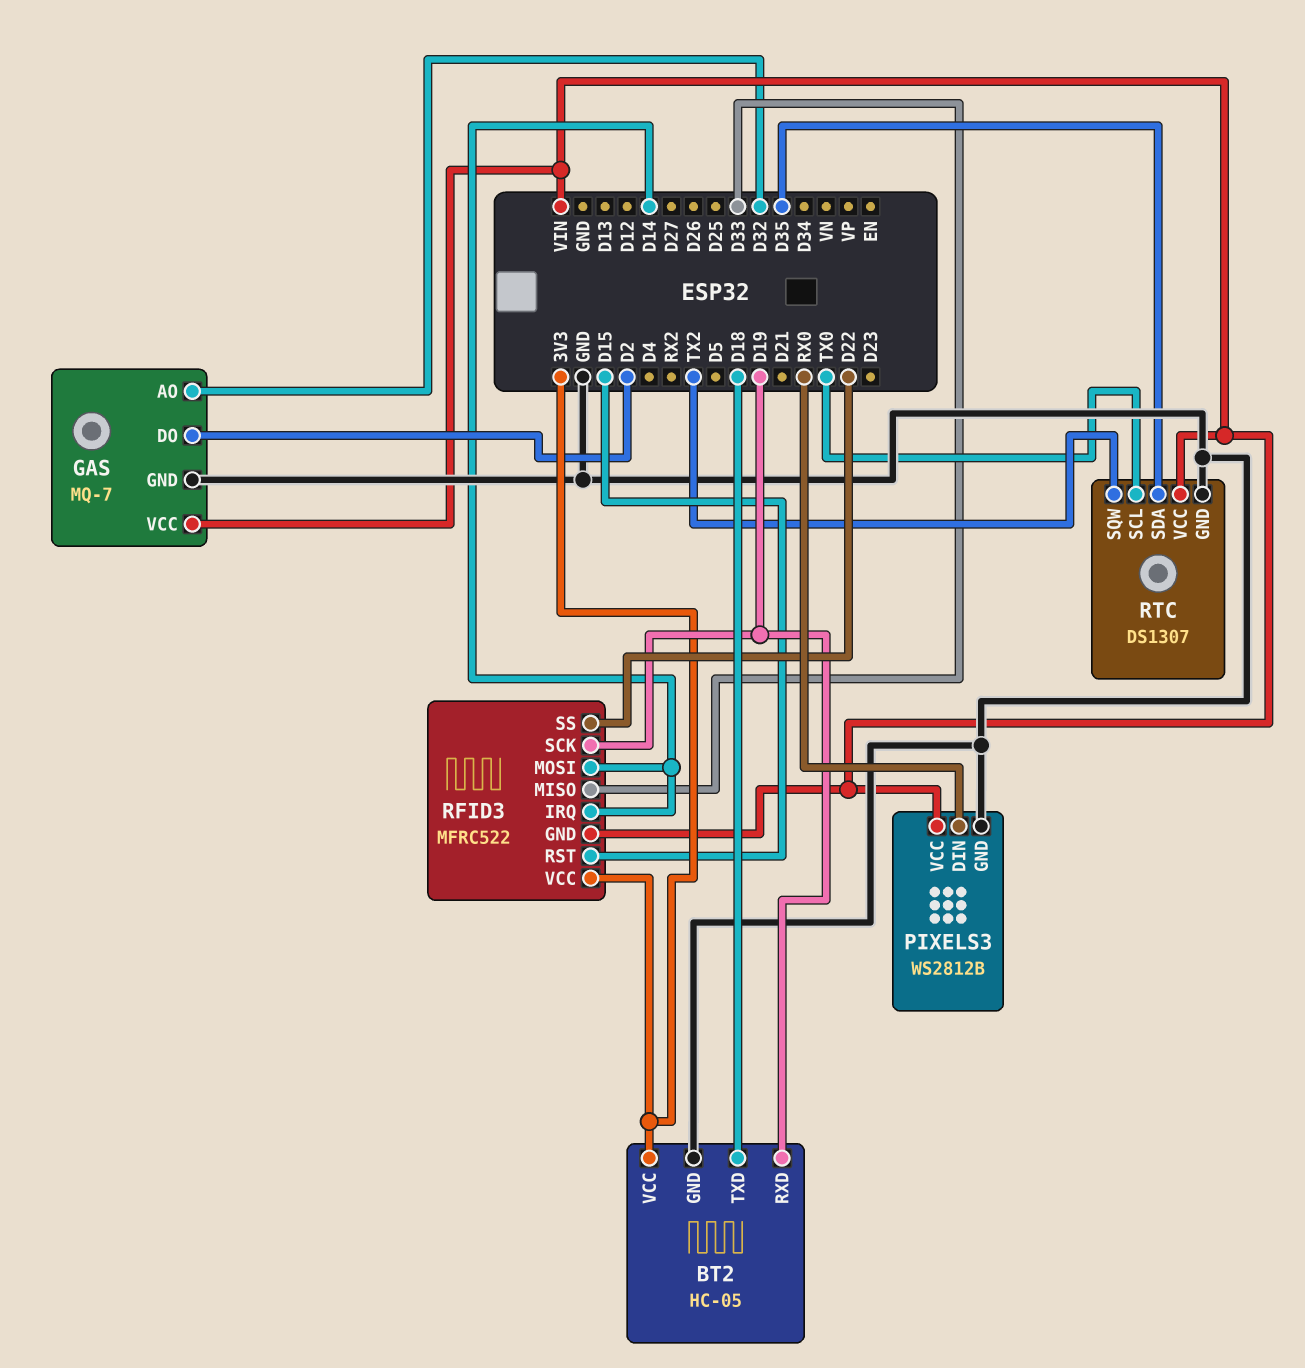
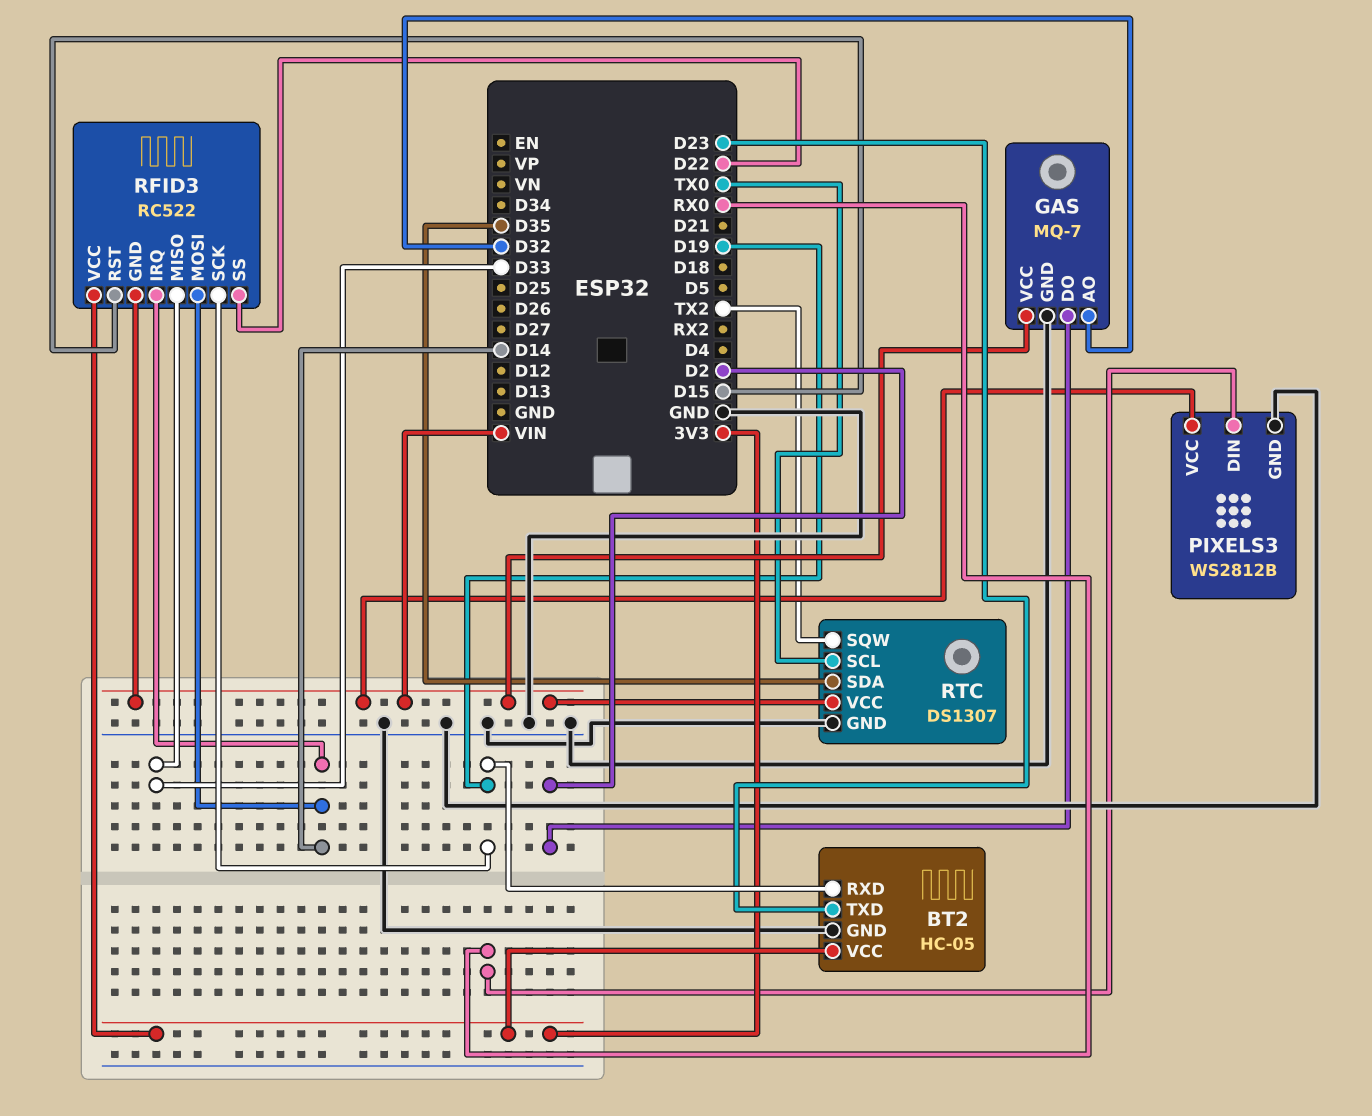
BT2 pin TXD: D18 -> D23
RFID3: MFRC522 -> RC522

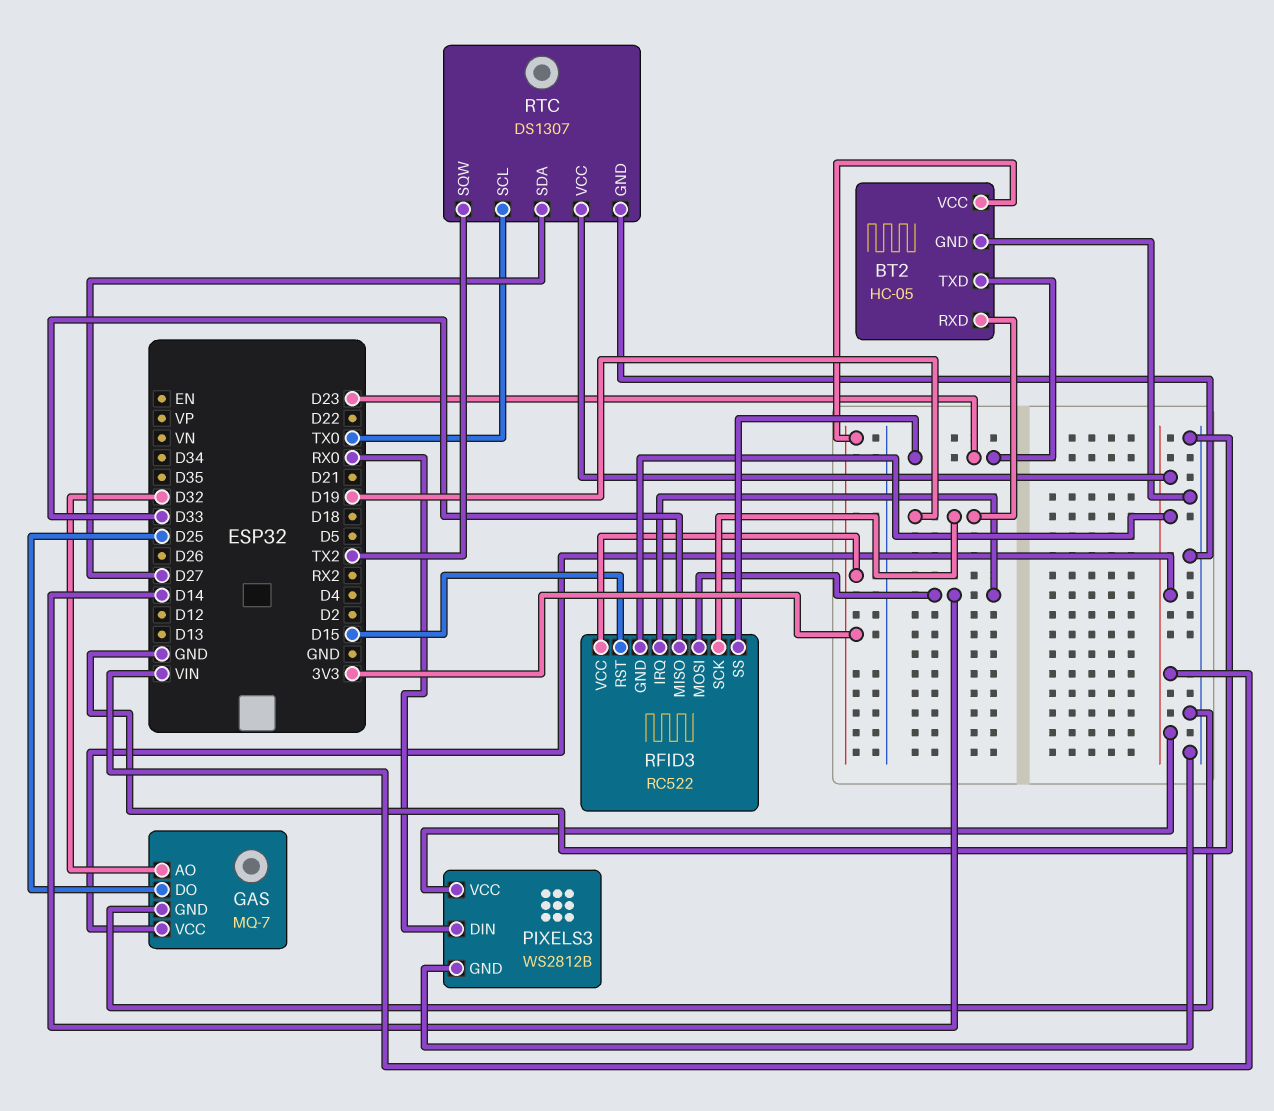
GAS pin DO: D2 -> D25
RFID3 pin SS: D22 -> D23
RTC pin SDA: D35 -> D27

